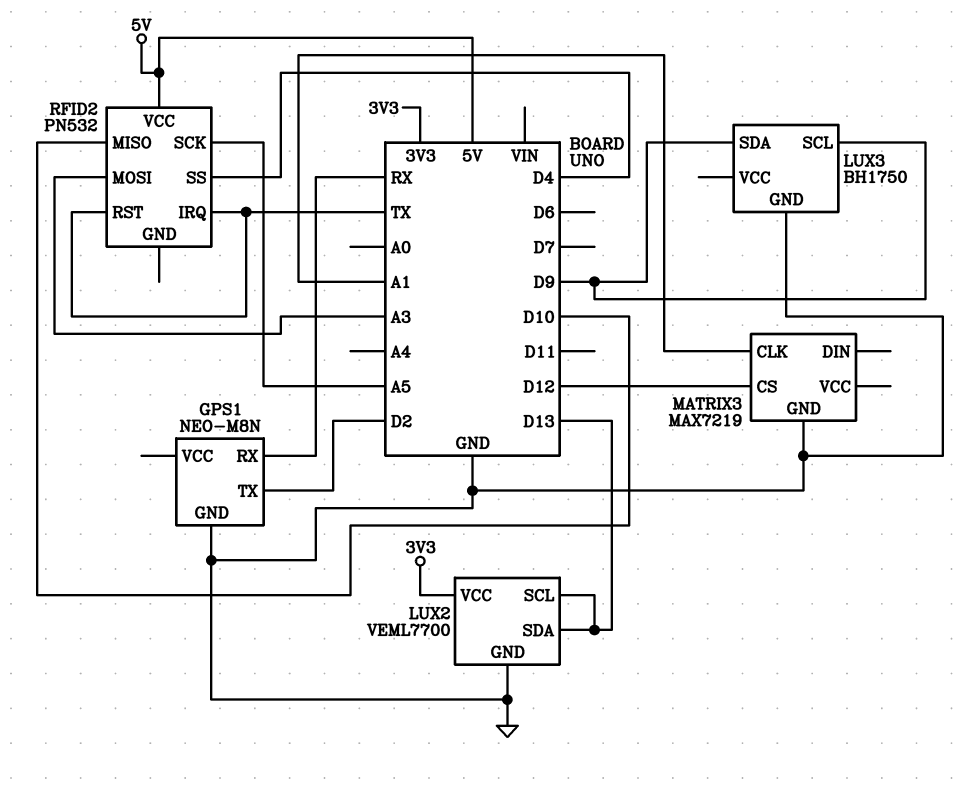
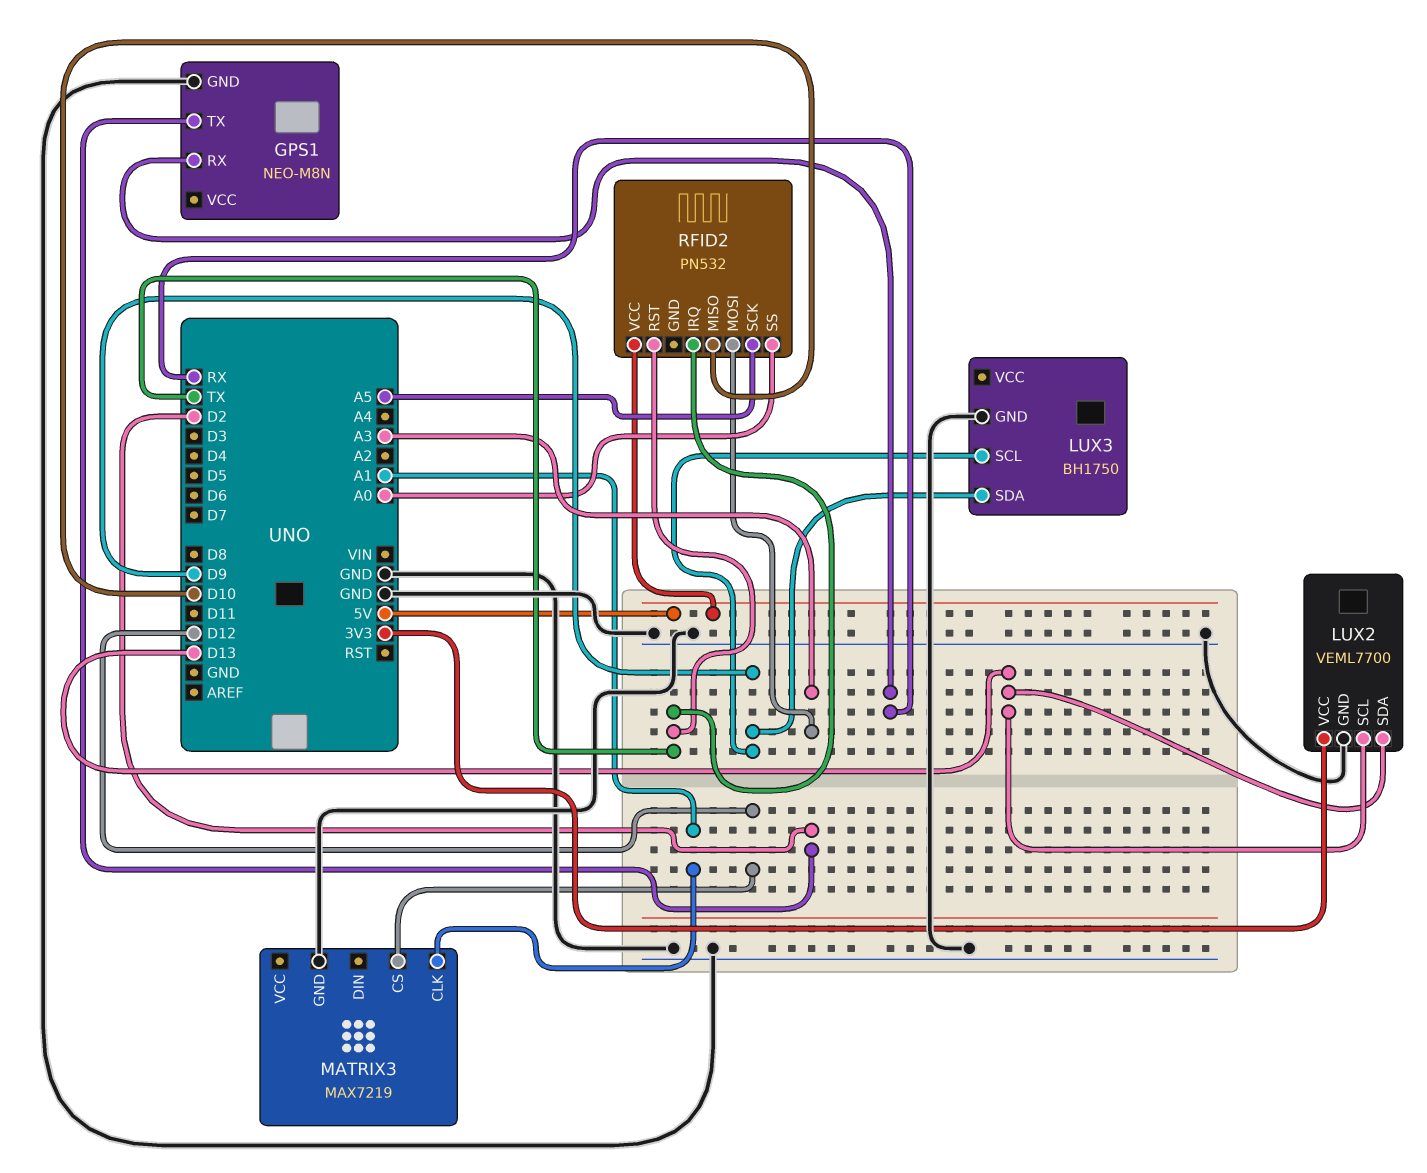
RFID2 pin SS: D4 -> A0

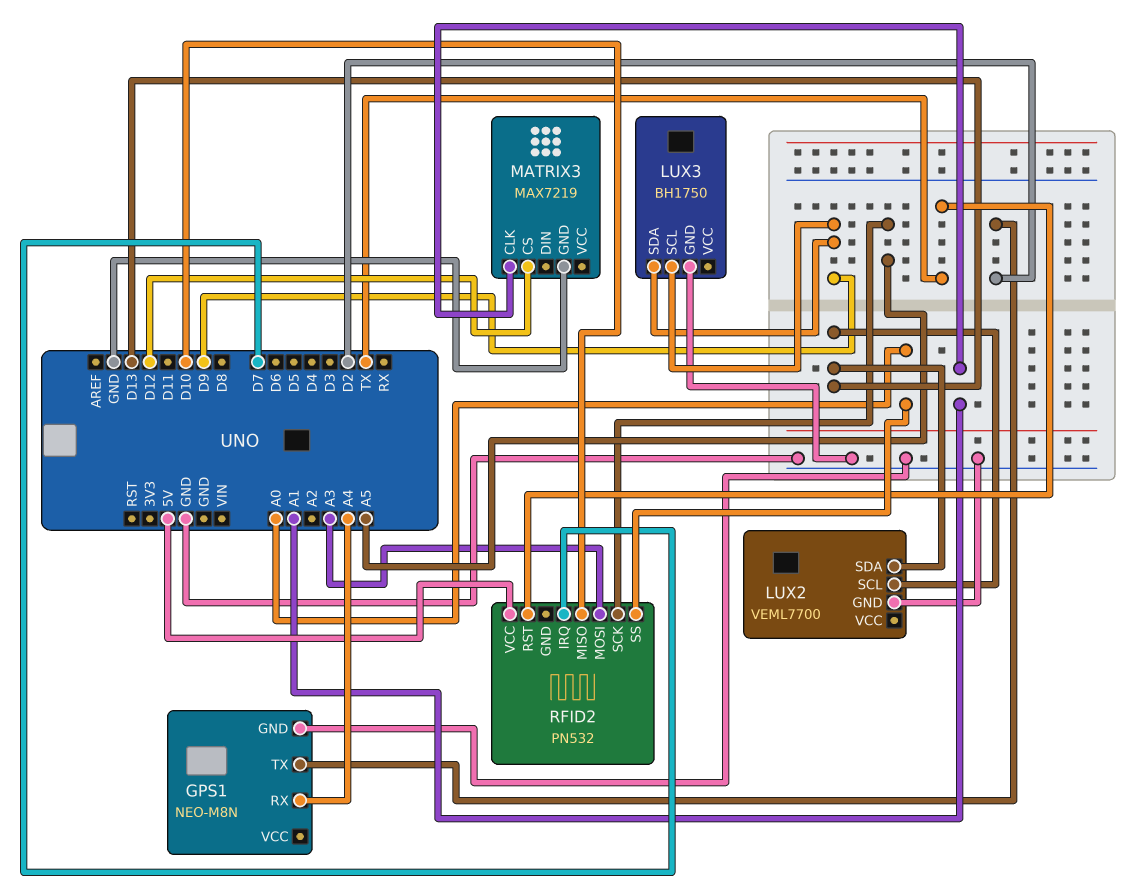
GPS1 pin RX: RX -> A4
LUX2 pin VCC: 3V3 -> none
RFID2 pin IRQ: TX -> D7

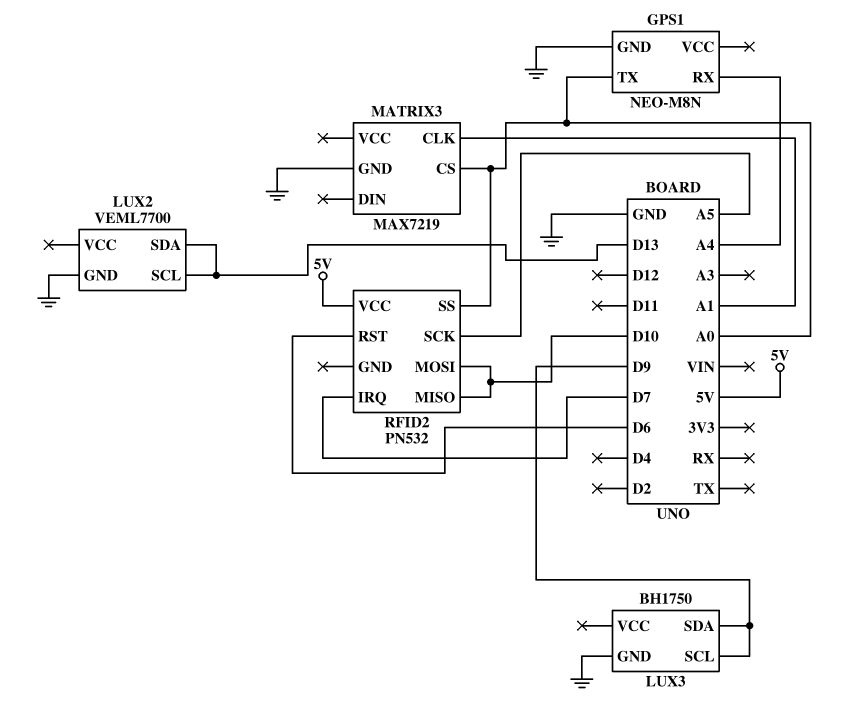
GPS1 pin TX: D2 -> A0
MATRIX3 pin CS: D12 -> A0
RFID2 pin MOSI: A3 -> D10
RFID2 pin RST: TX -> D6

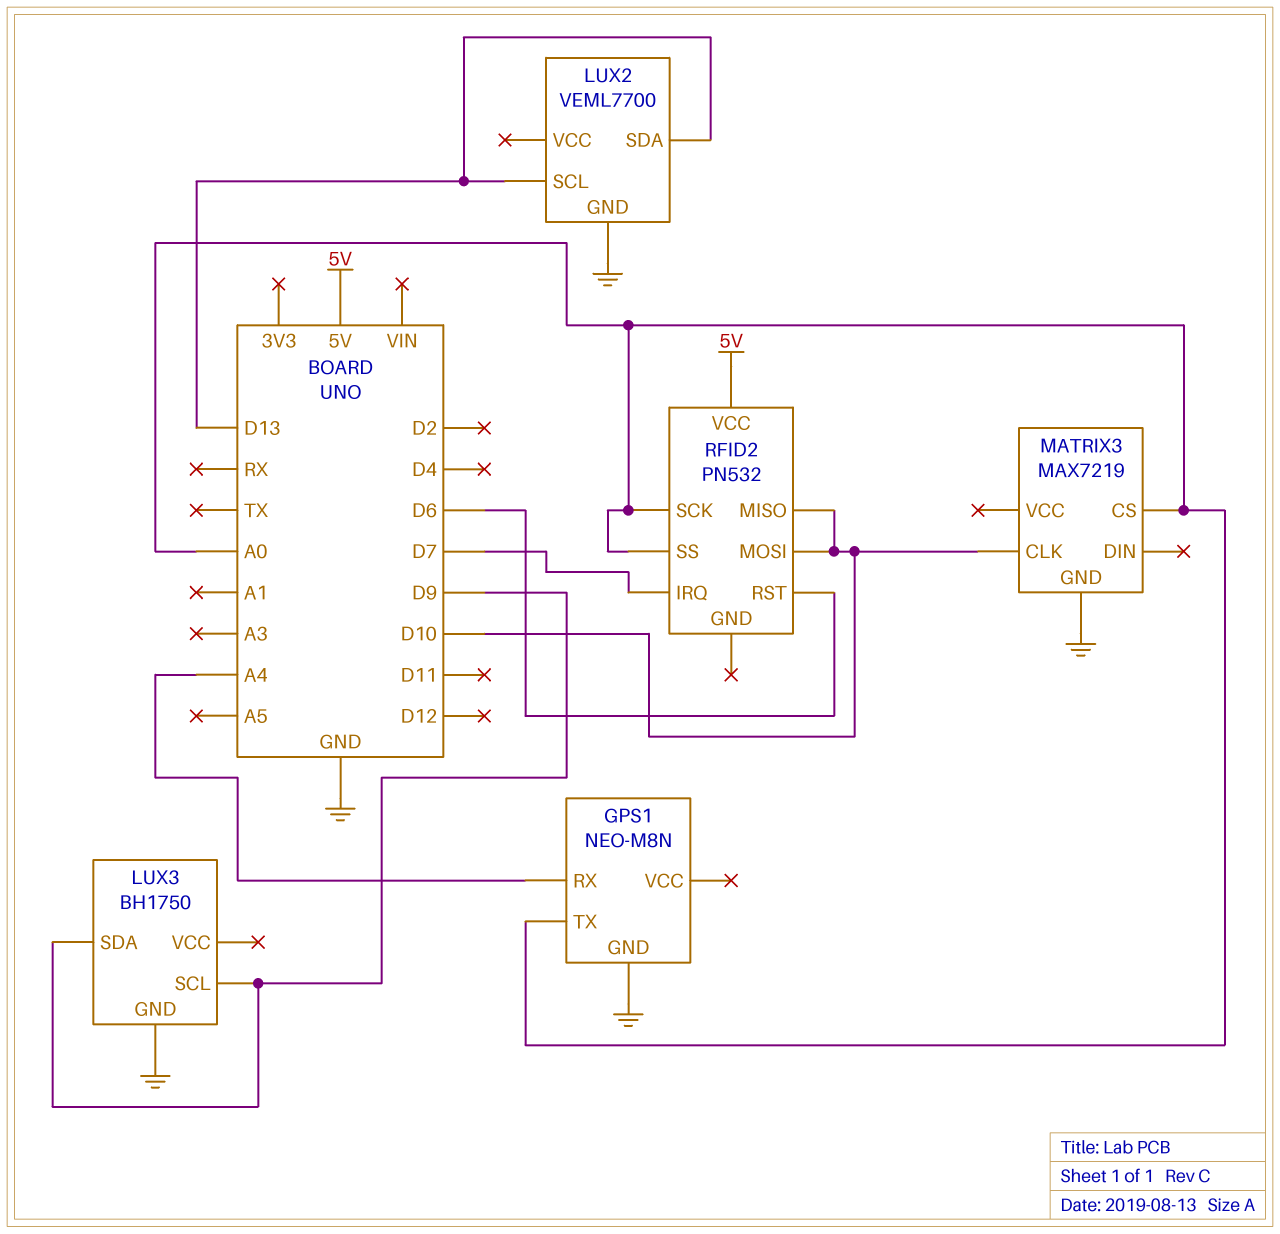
MATRIX3 pin CLK: A1 -> D10
RFID2 pin SCK: A5 -> A0

